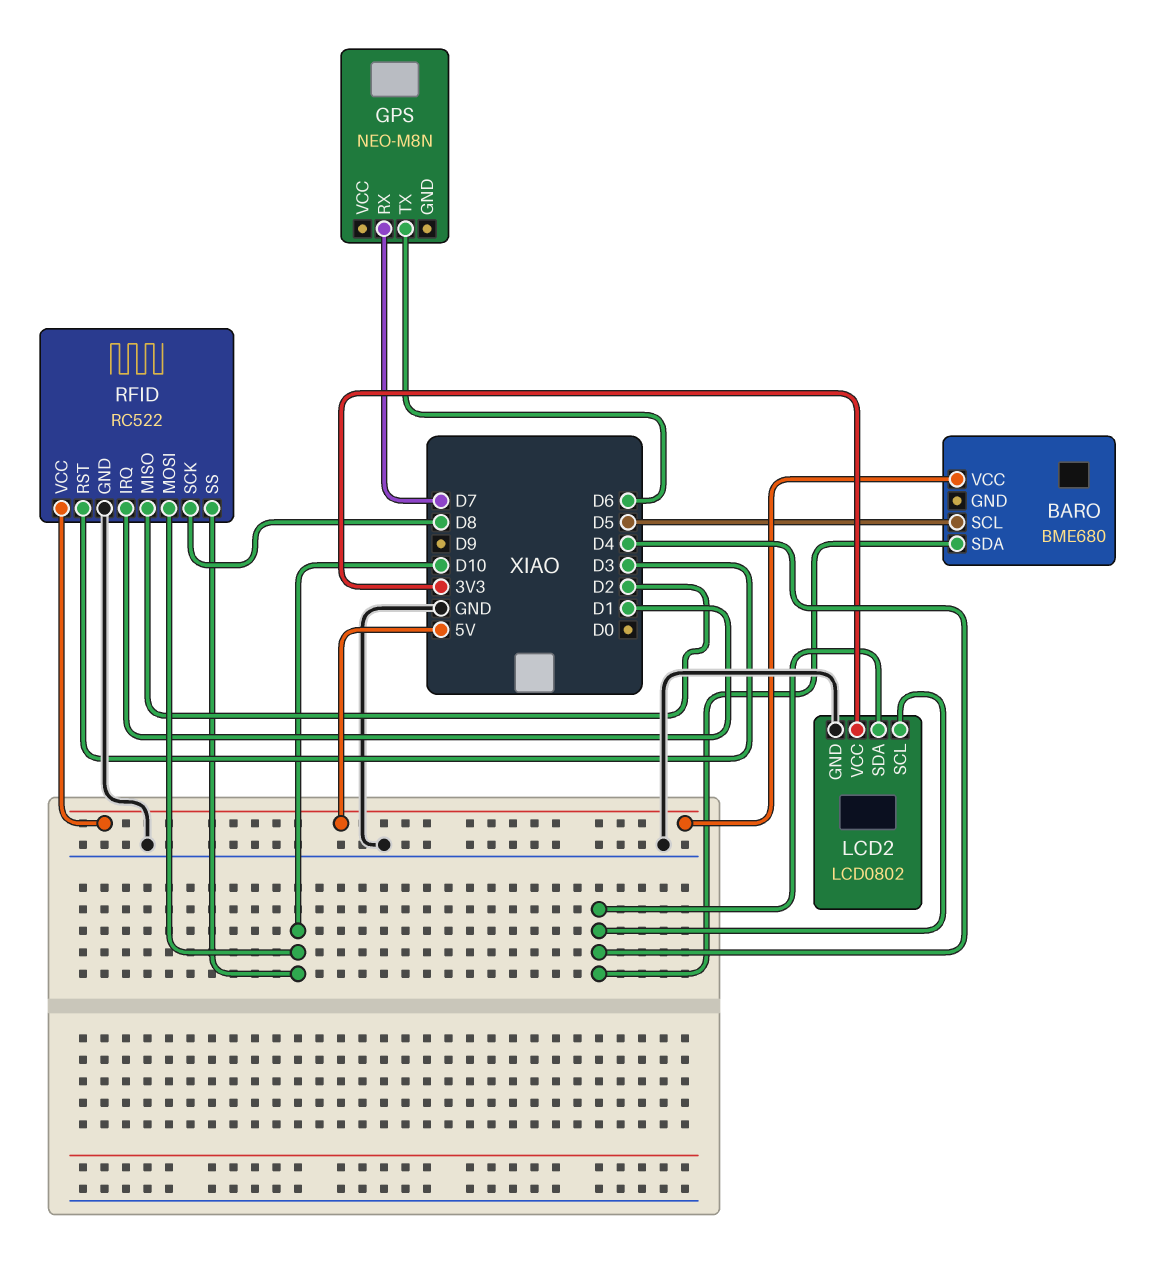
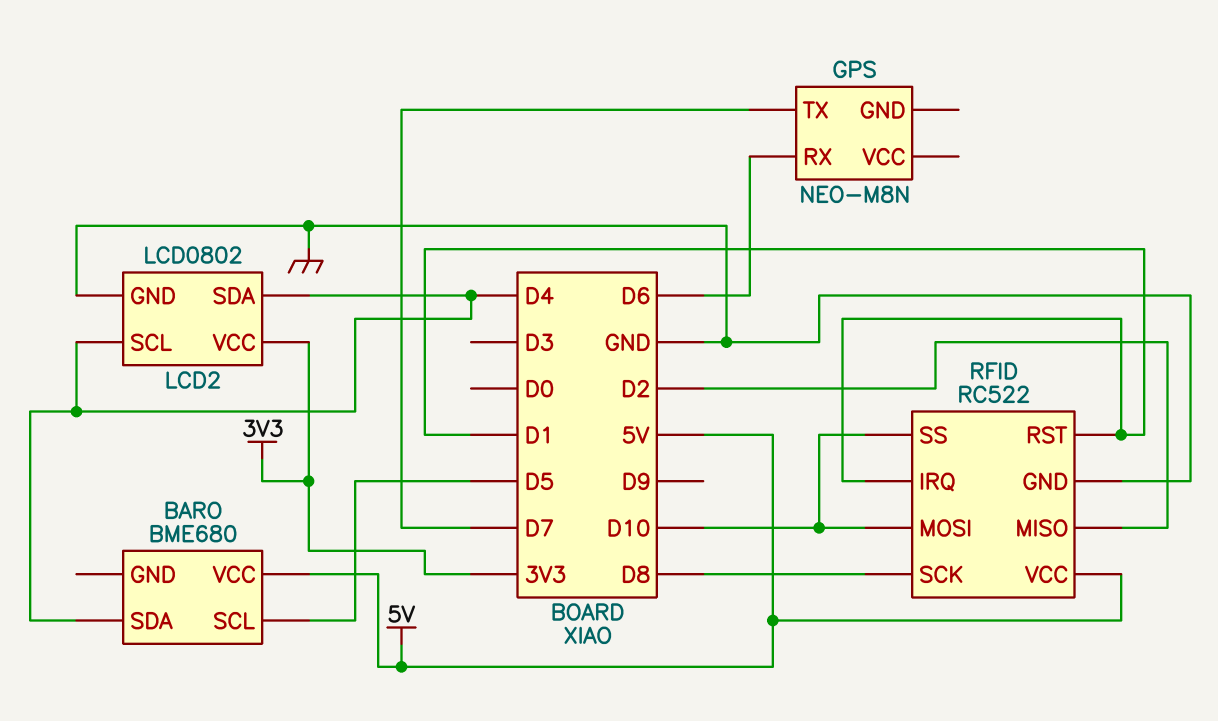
GPS pin RX: D7 -> D6
GPS pin TX: D6 -> D7
RFID pin RST: D3 -> D1

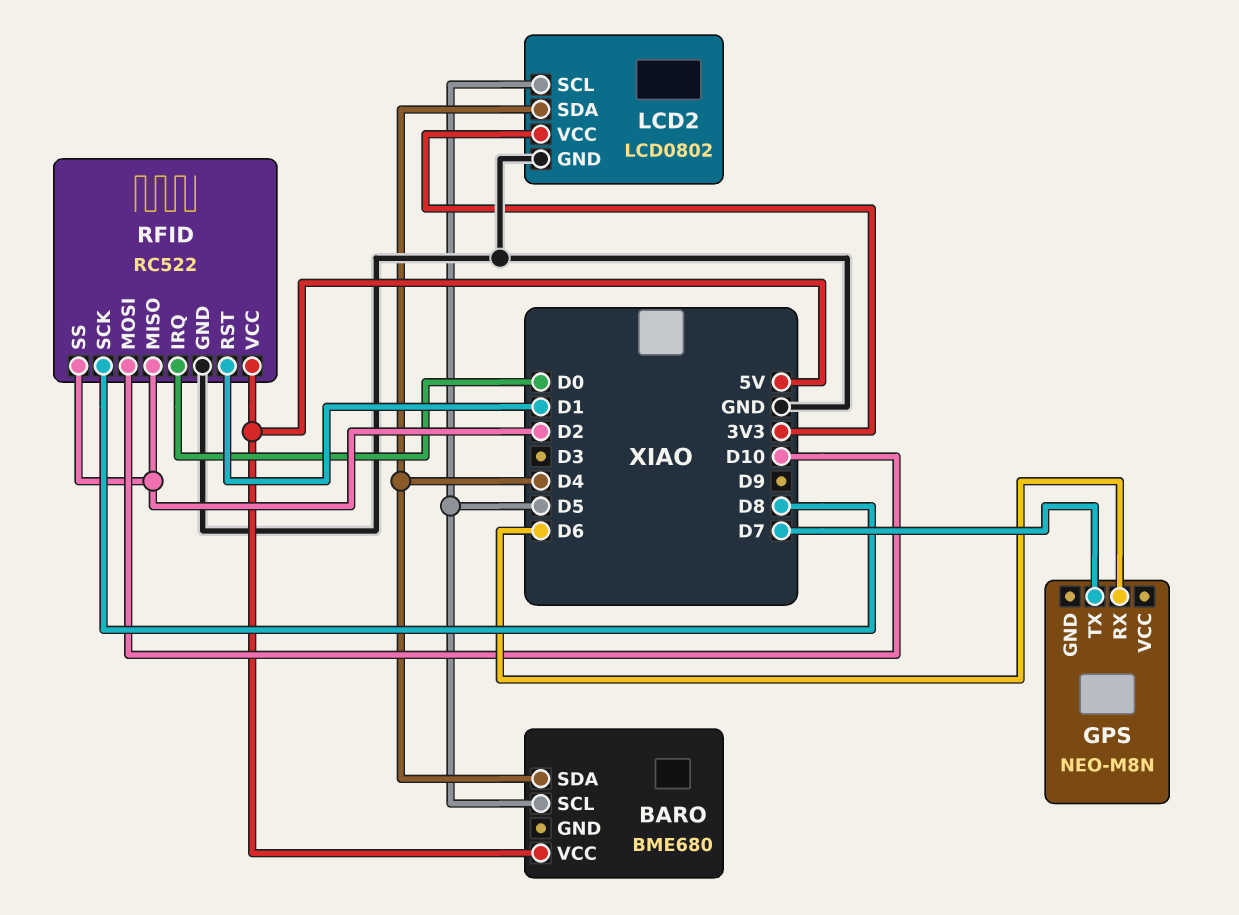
LCD2 pin SCL: D4 -> D5
RFID pin IRQ: D1 -> D0
RFID pin SS: D10 -> D2

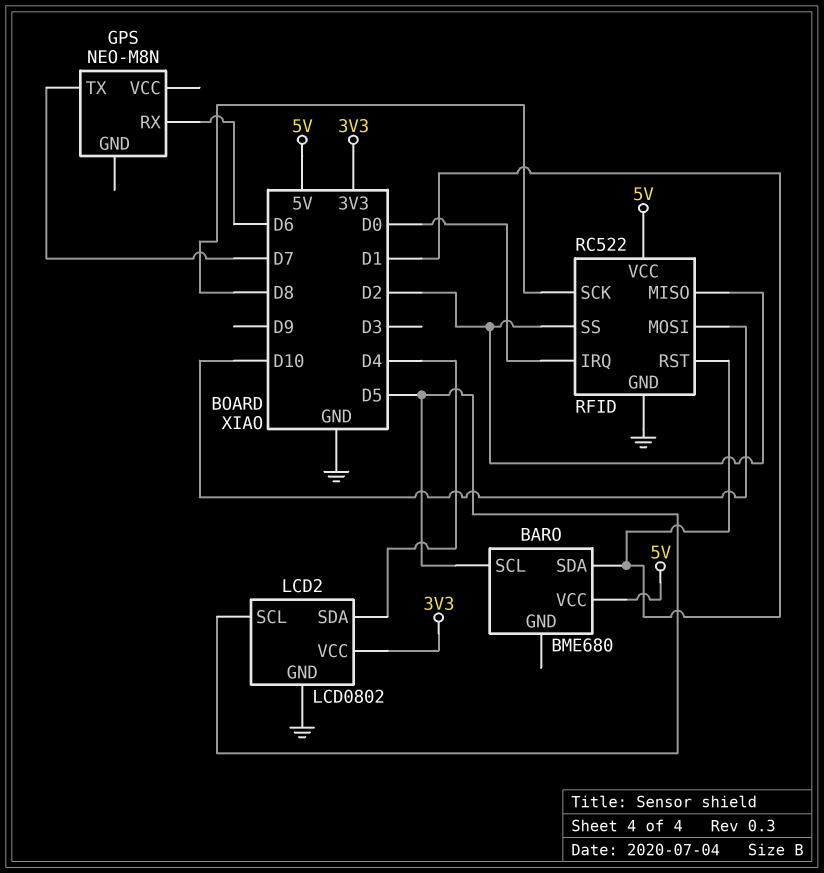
BARO pin SDA: D4 -> D1

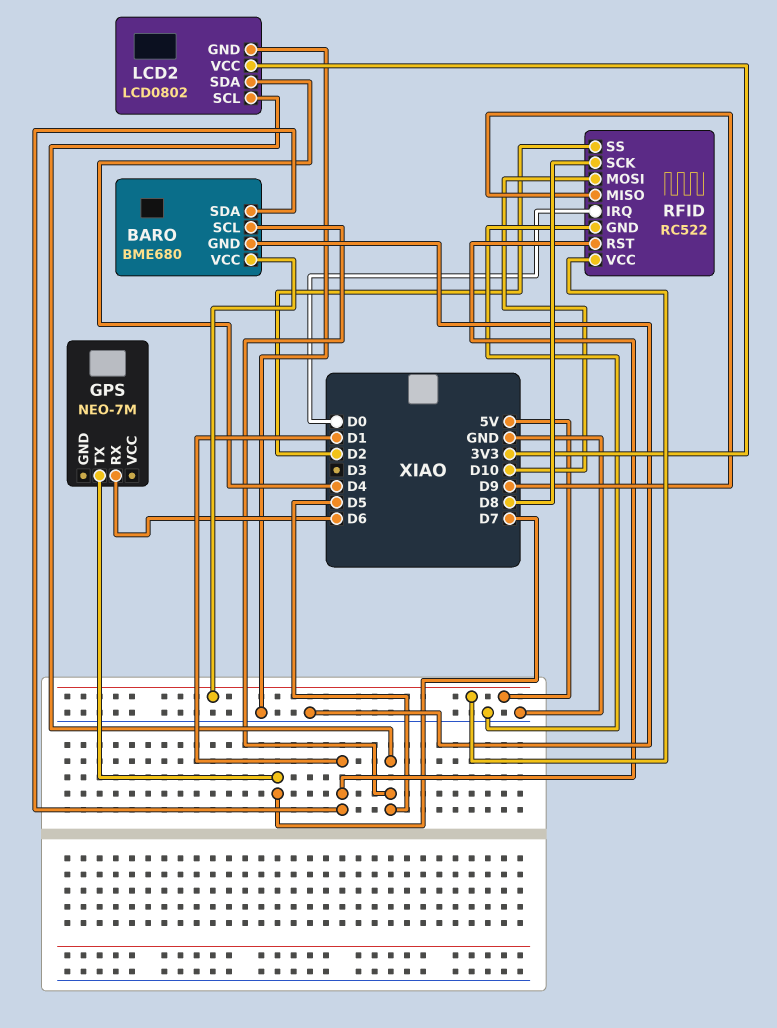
BARO pin GND: none -> GND
GPS: NEO-M8N -> NEO-7M
RFID pin MISO: D2 -> D9

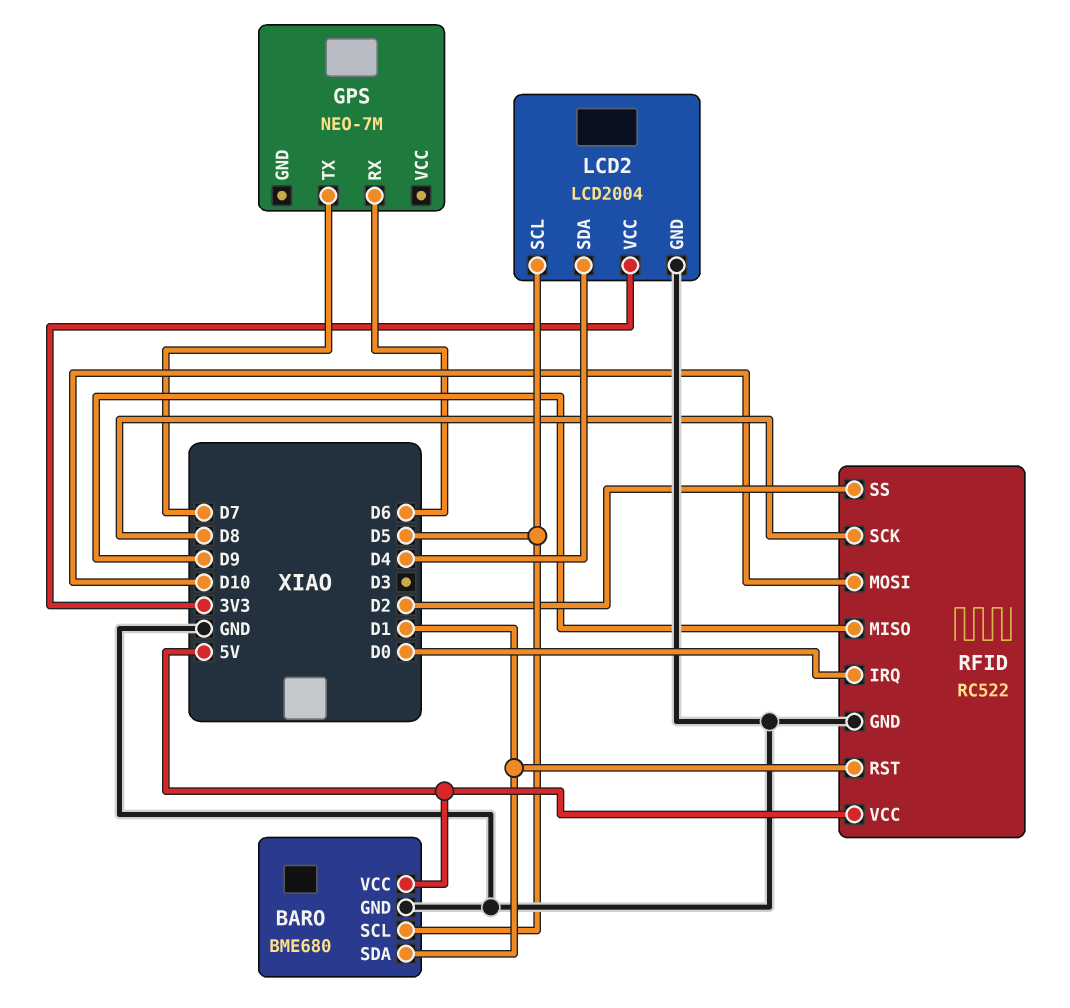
LCD2: LCD0802 -> LCD2004

